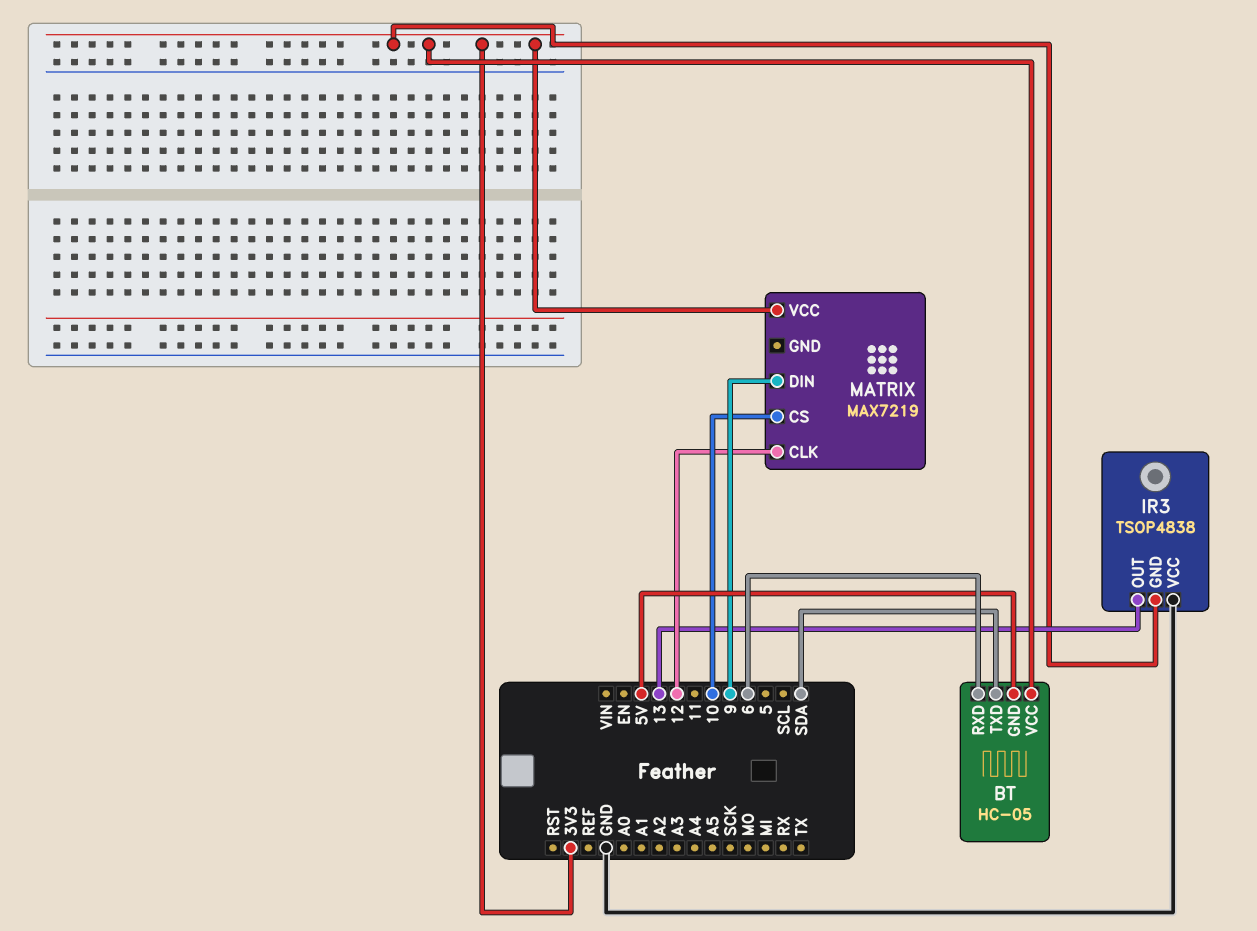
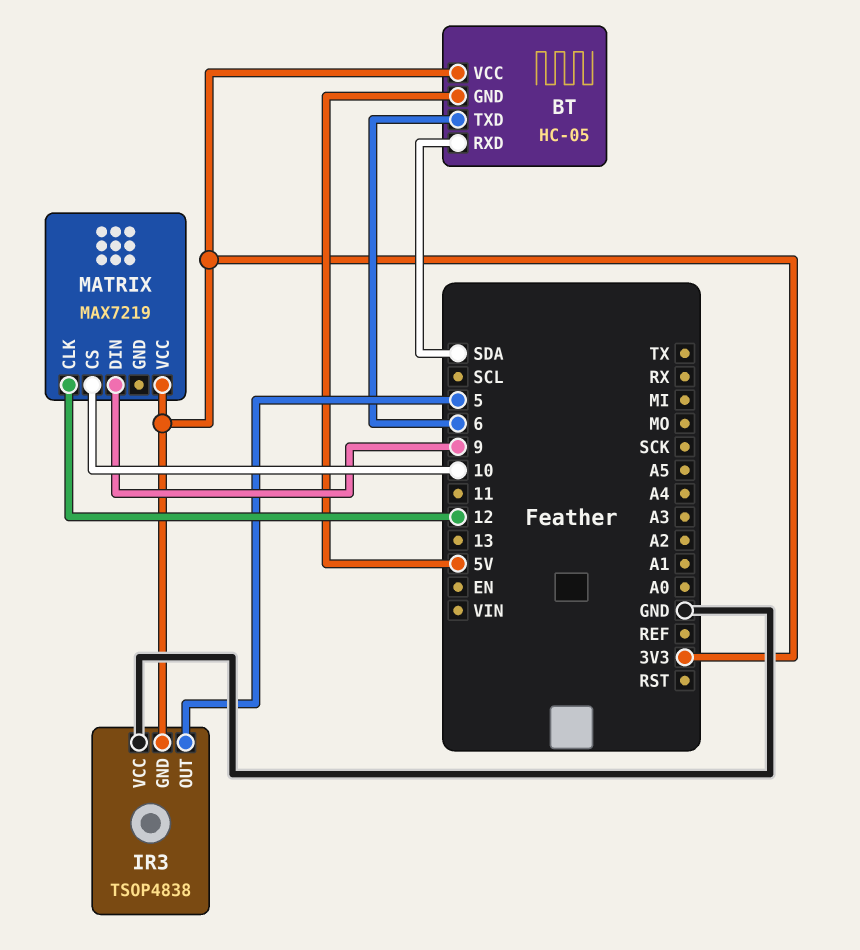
BT pin RXD: 6 -> SDA
BT pin TXD: SDA -> 6
IR3 pin OUT: 13 -> 5

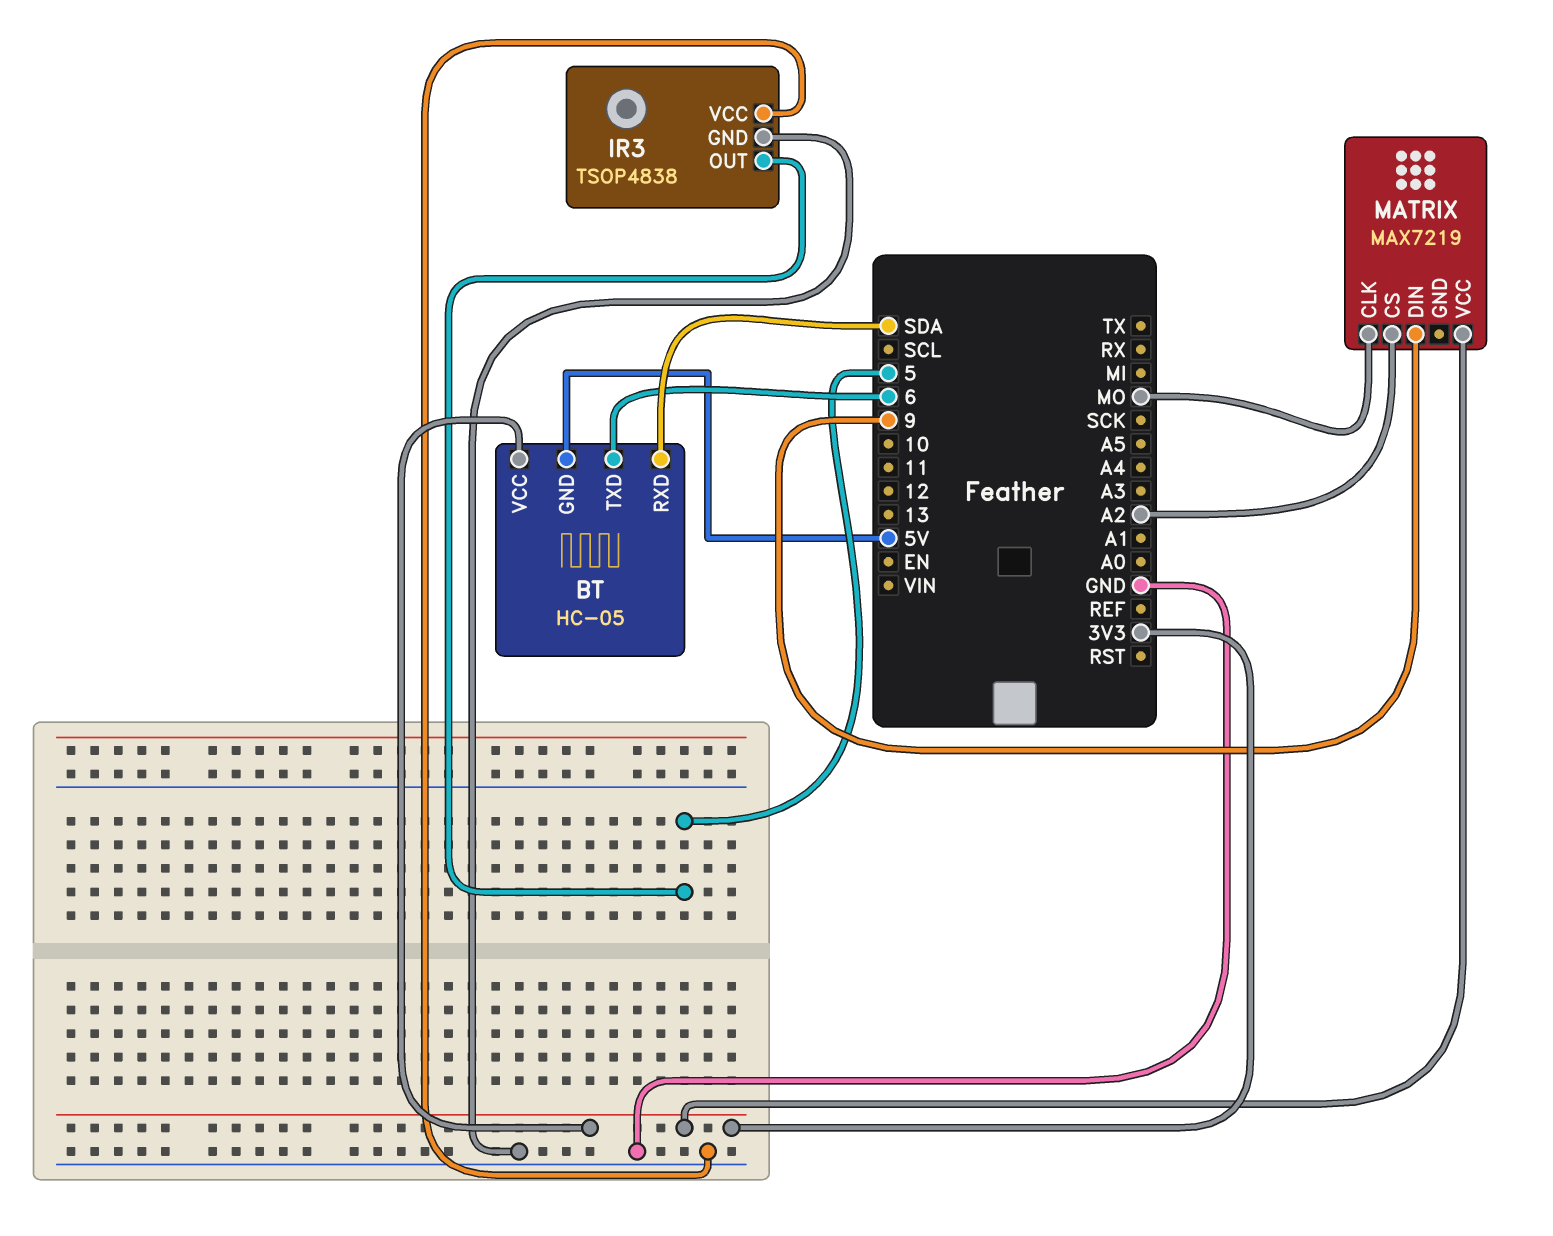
IR3 pin GND: 3V3 -> GND
MATRIX pin CLK: 12 -> MO
MATRIX pin CS: 10 -> A2

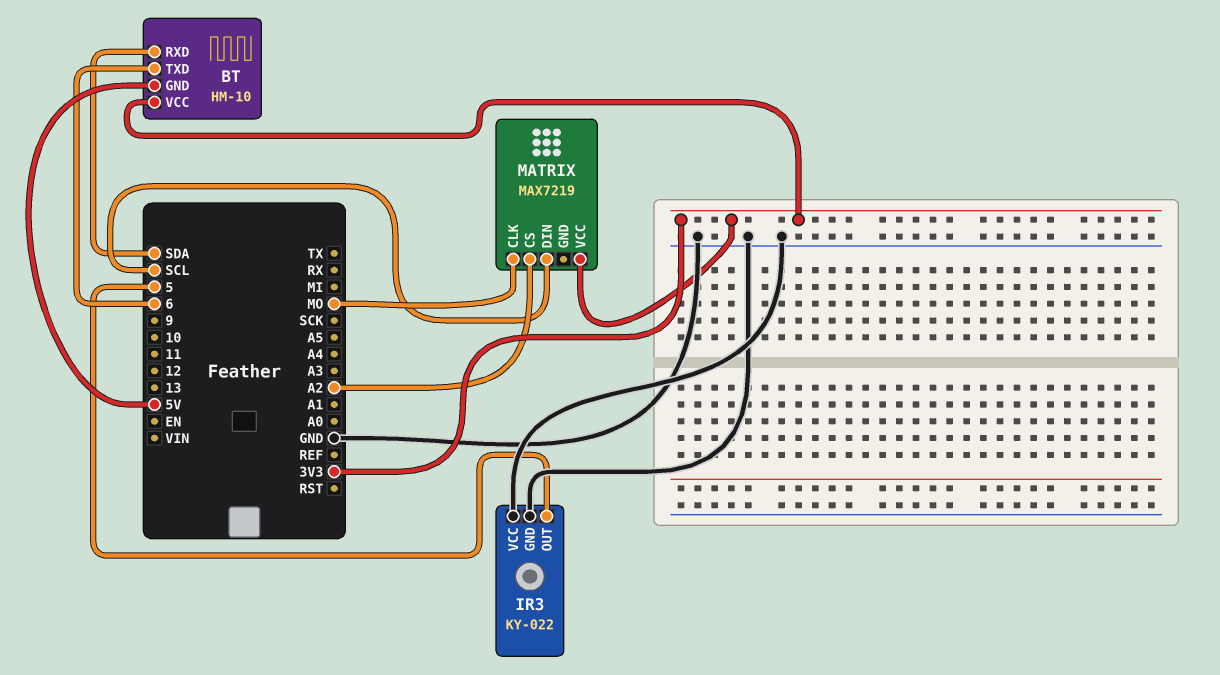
BT: HC-05 -> HM-10
IR3: TSOP4838 -> KY-022
MATRIX pin DIN: 9 -> SCL

